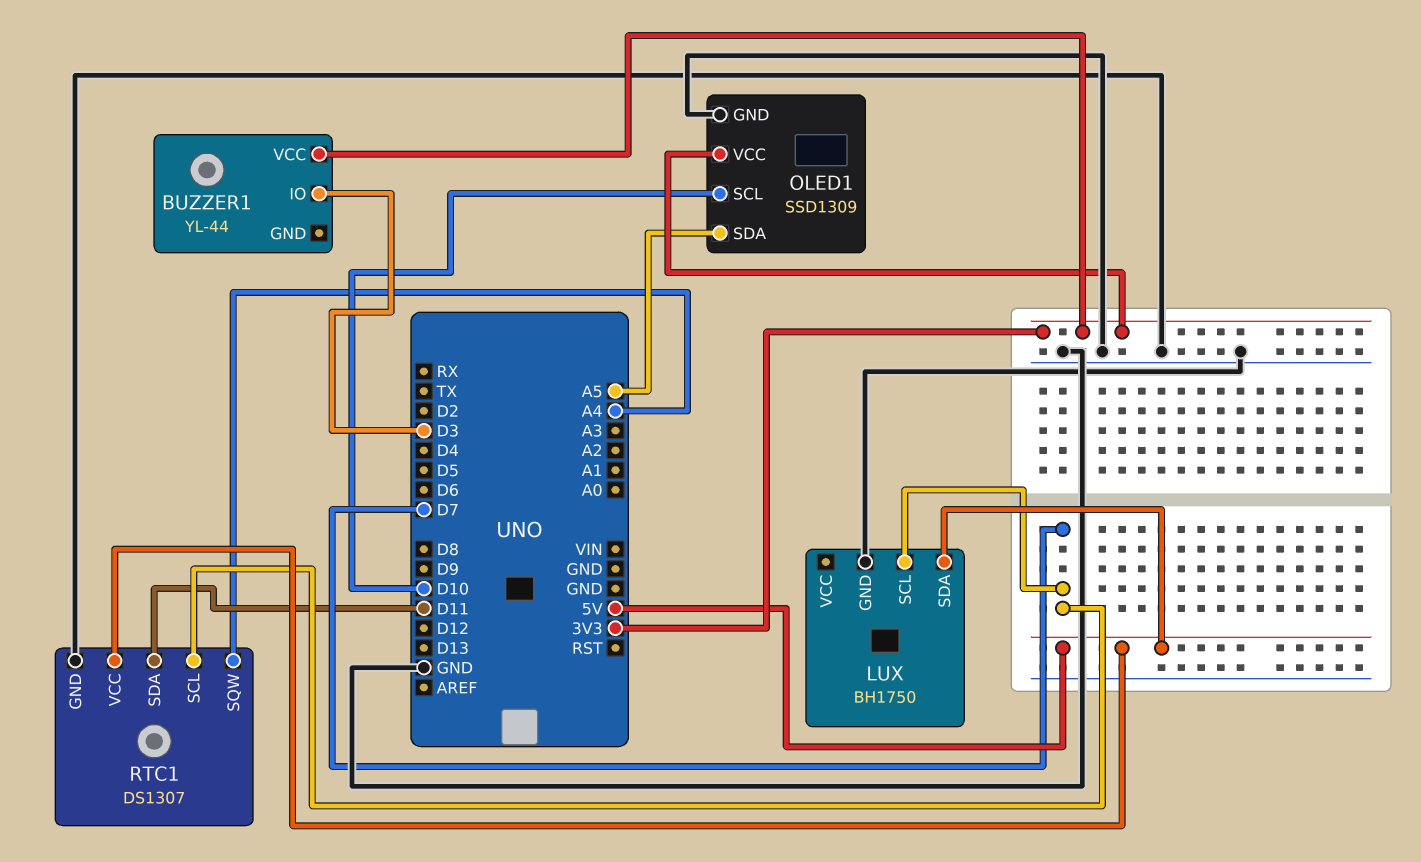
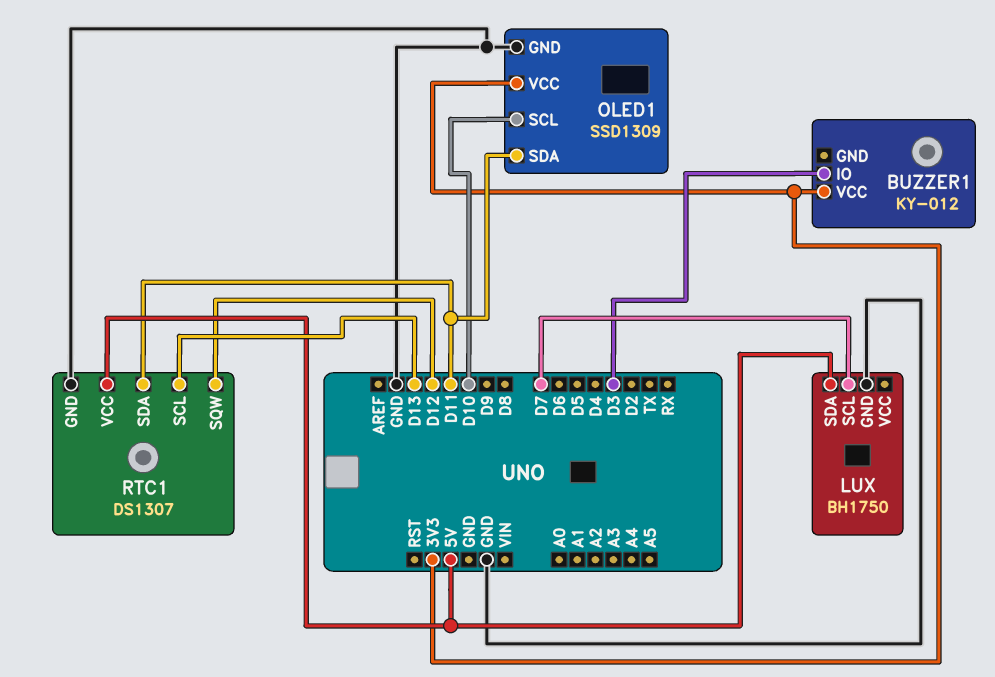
BUZZER1: YL-44 -> KY-012
OLED1 pin SDA: A5 -> D11
RTC1 pin SCL: D7 -> D13
RTC1 pin SQW: A4 -> D12

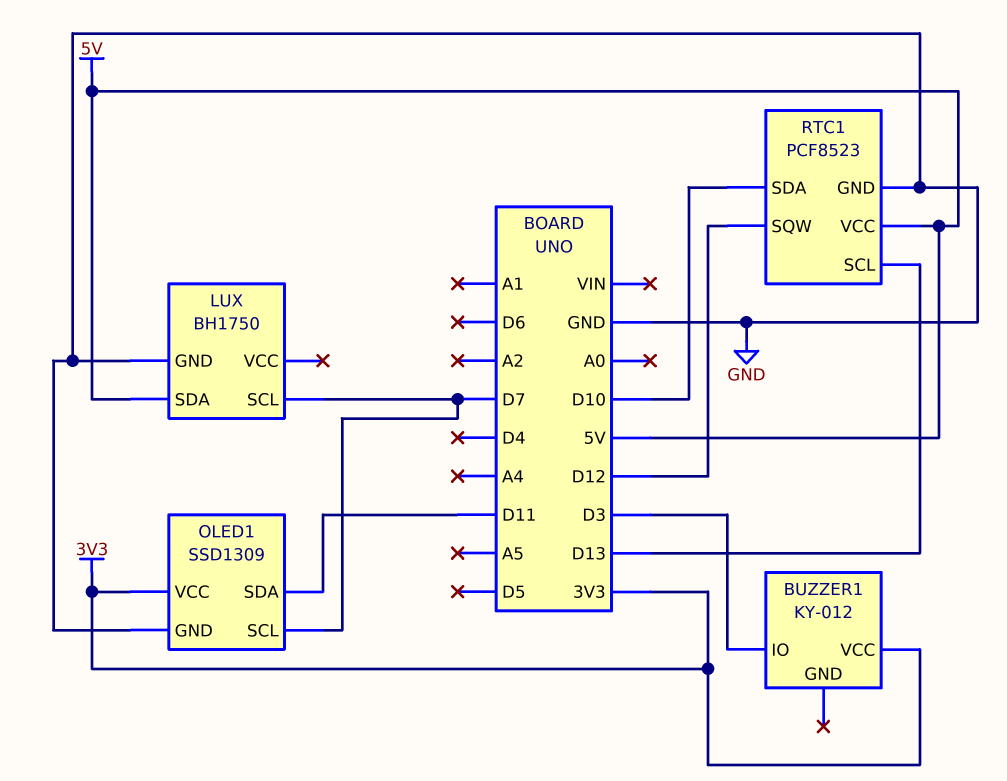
OLED1 pin SCL: D10 -> D7
RTC1: DS1307 -> PCF8523
RTC1 pin SDA: D11 -> D10

